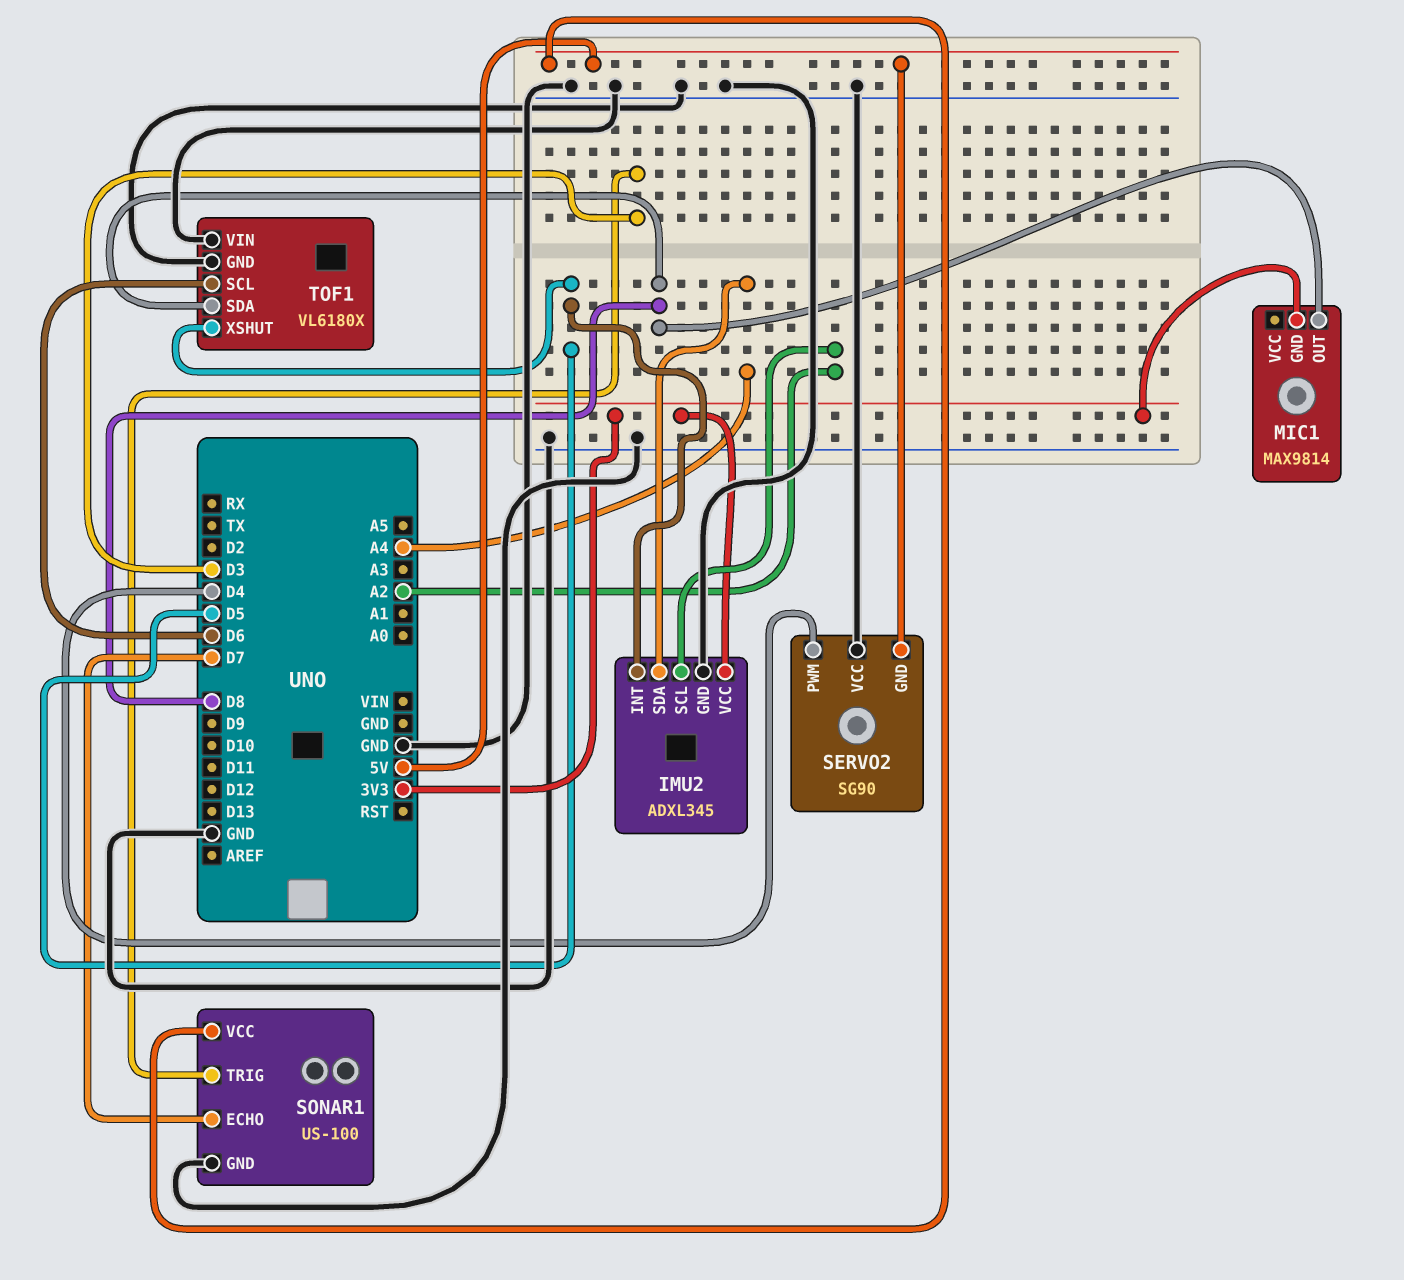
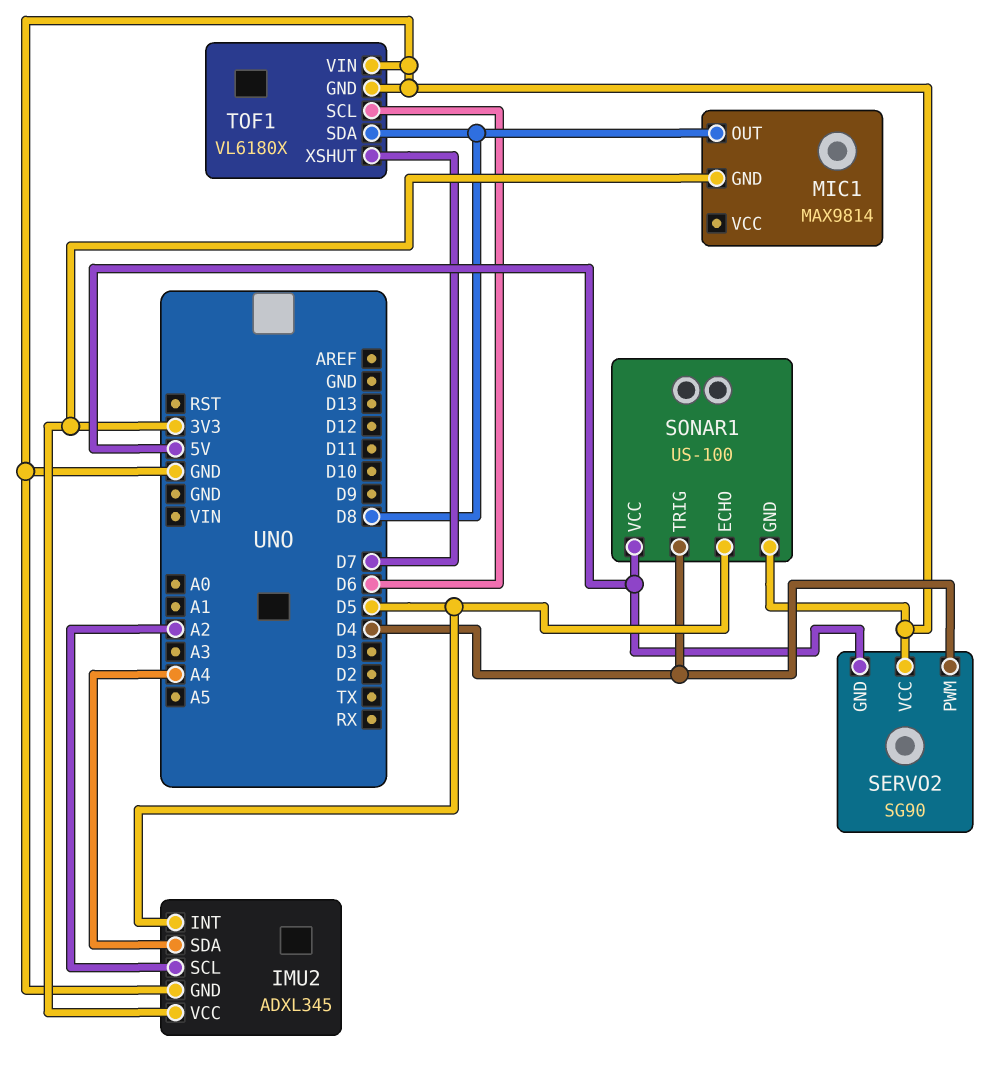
SONAR1 pin ECHO: D7 -> D5
SONAR1 pin TRIG: D3 -> D4
TOF1 pin XSHUT: D5 -> D7

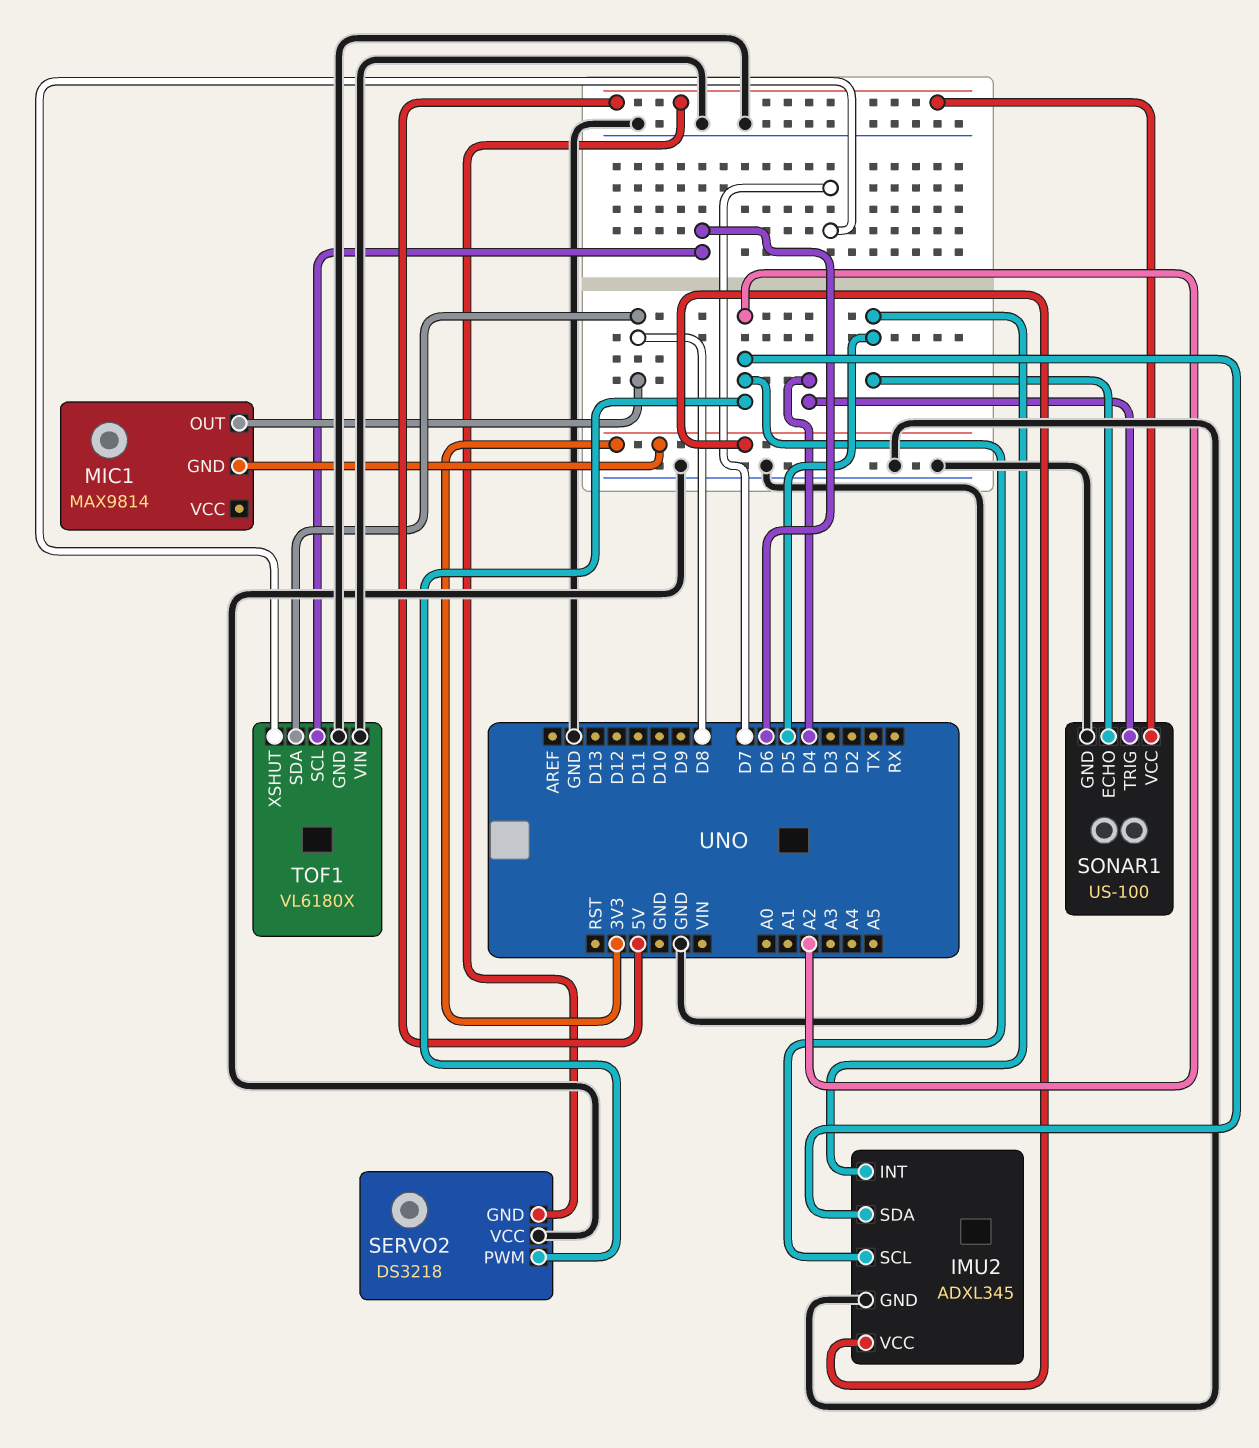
IMU2 pin SDA: A4 -> A2
SERVO2: SG90 -> DS3218
SERVO2 pin PWM: D4 -> A2

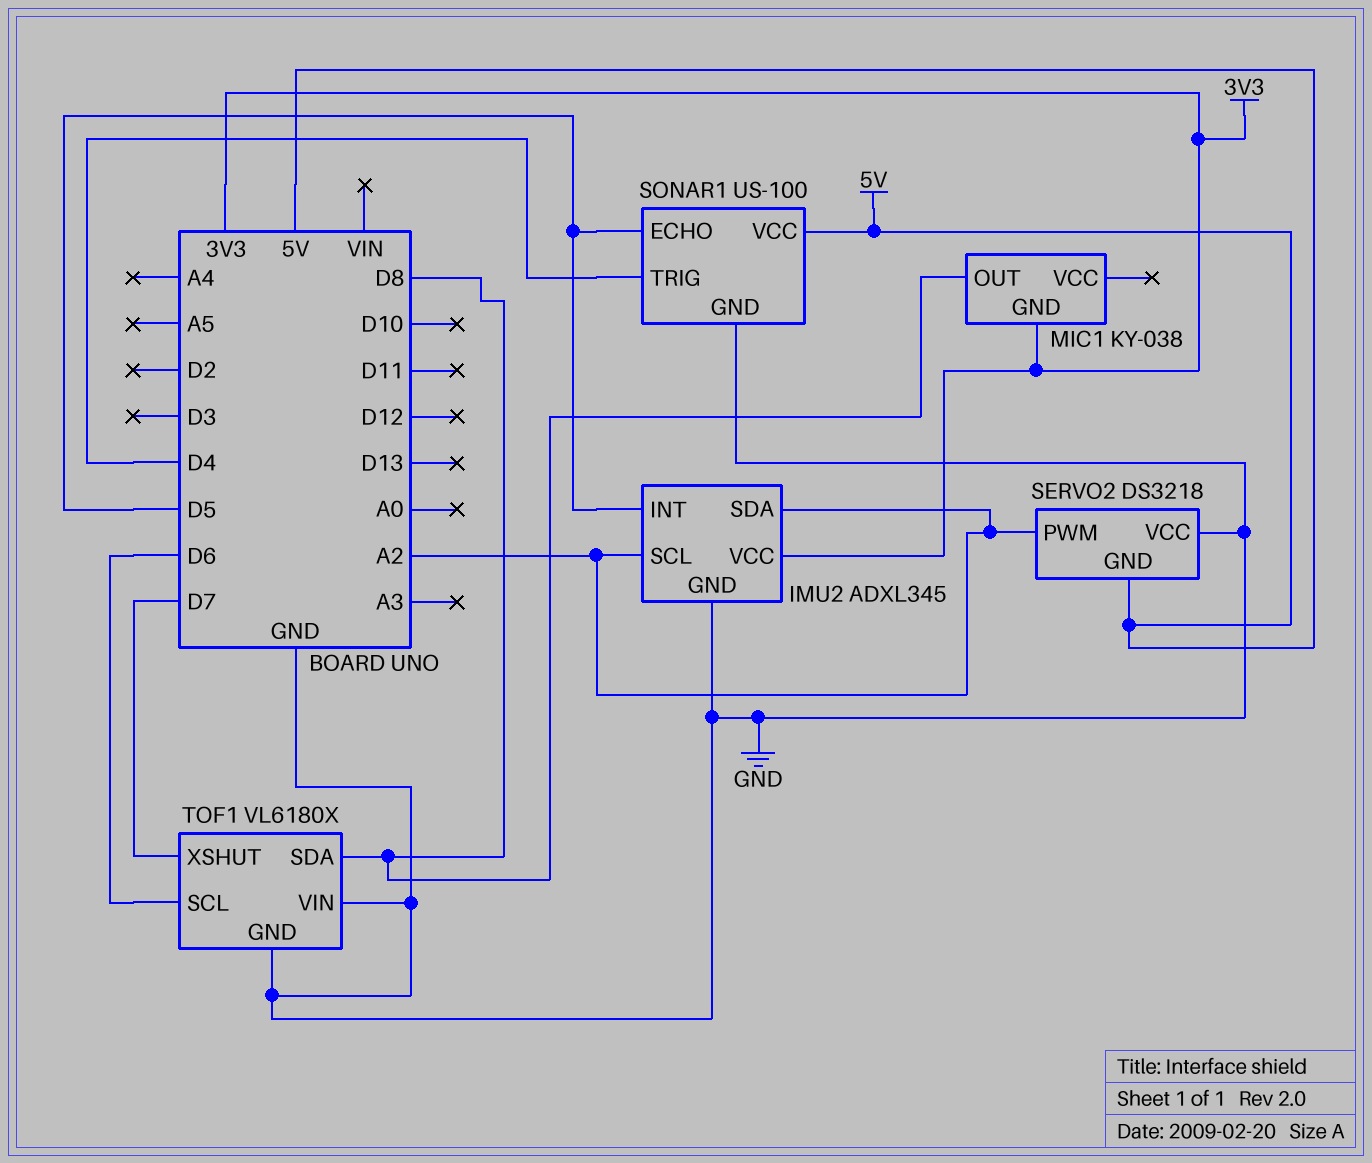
MIC1: MAX9814 -> KY-038

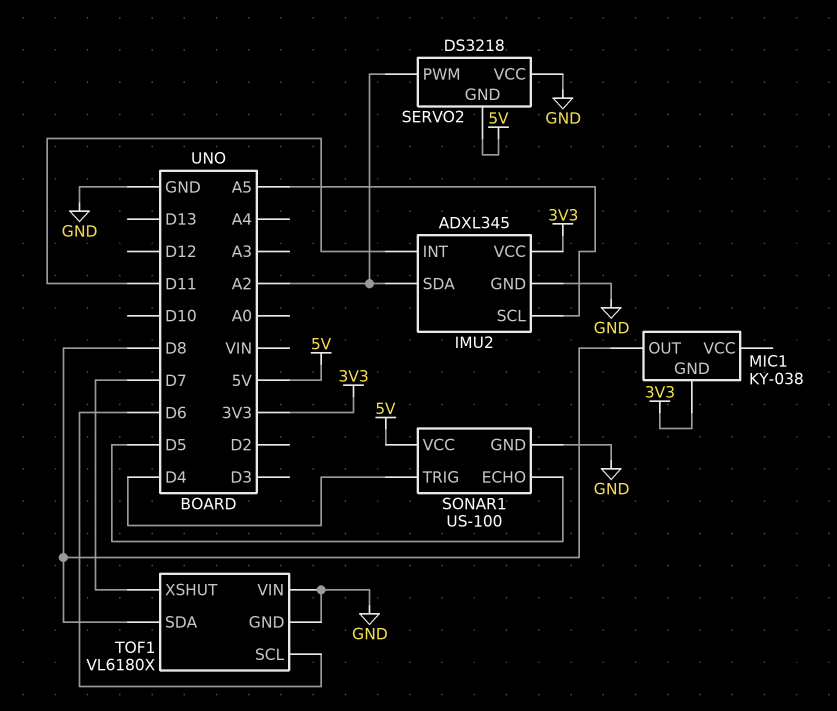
IMU2 pin INT: D5 -> D11
IMU2 pin SCL: A2 -> A5

